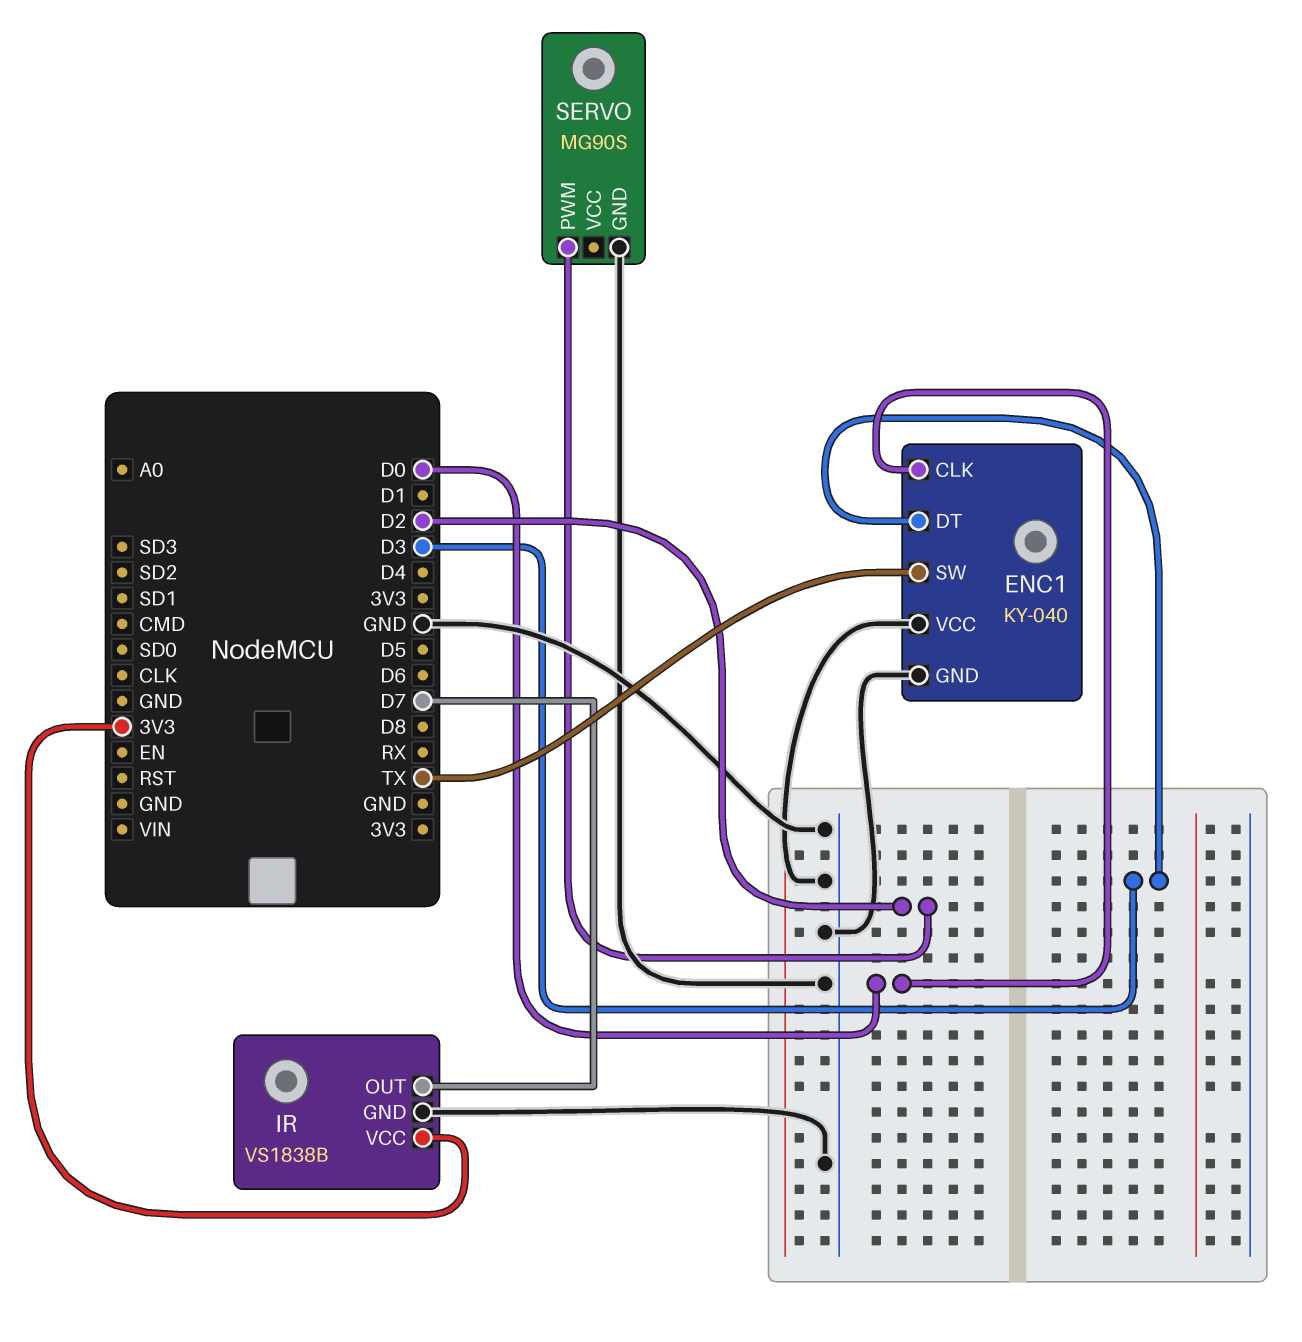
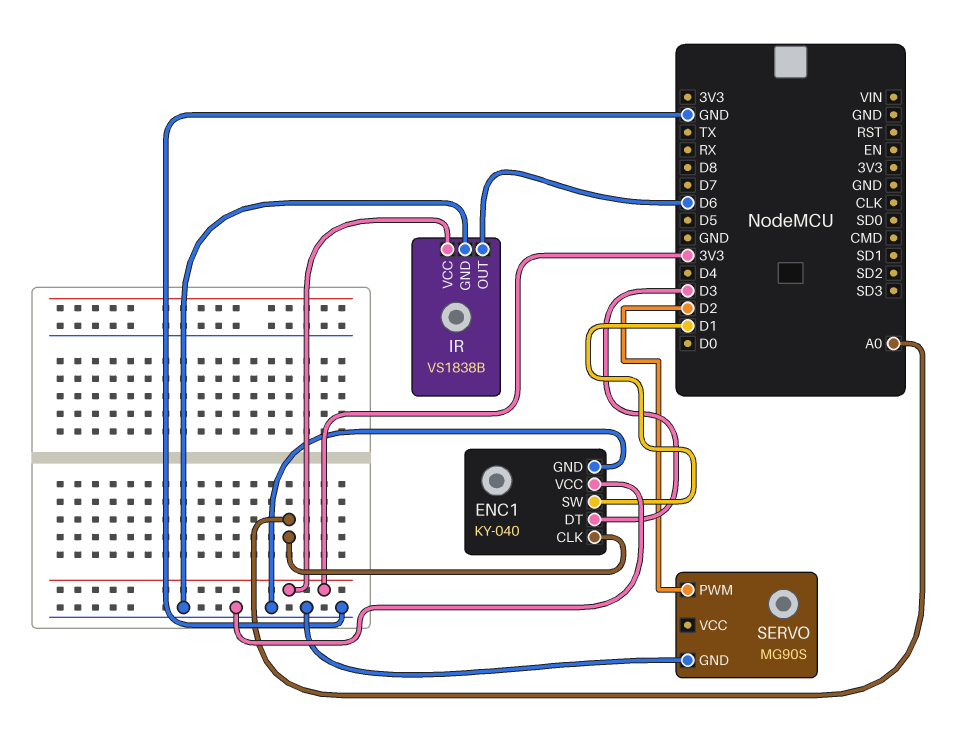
ENC1 pin CLK: D0 -> A0
ENC1 pin SW: TX -> D1
IR pin OUT: D7 -> D6

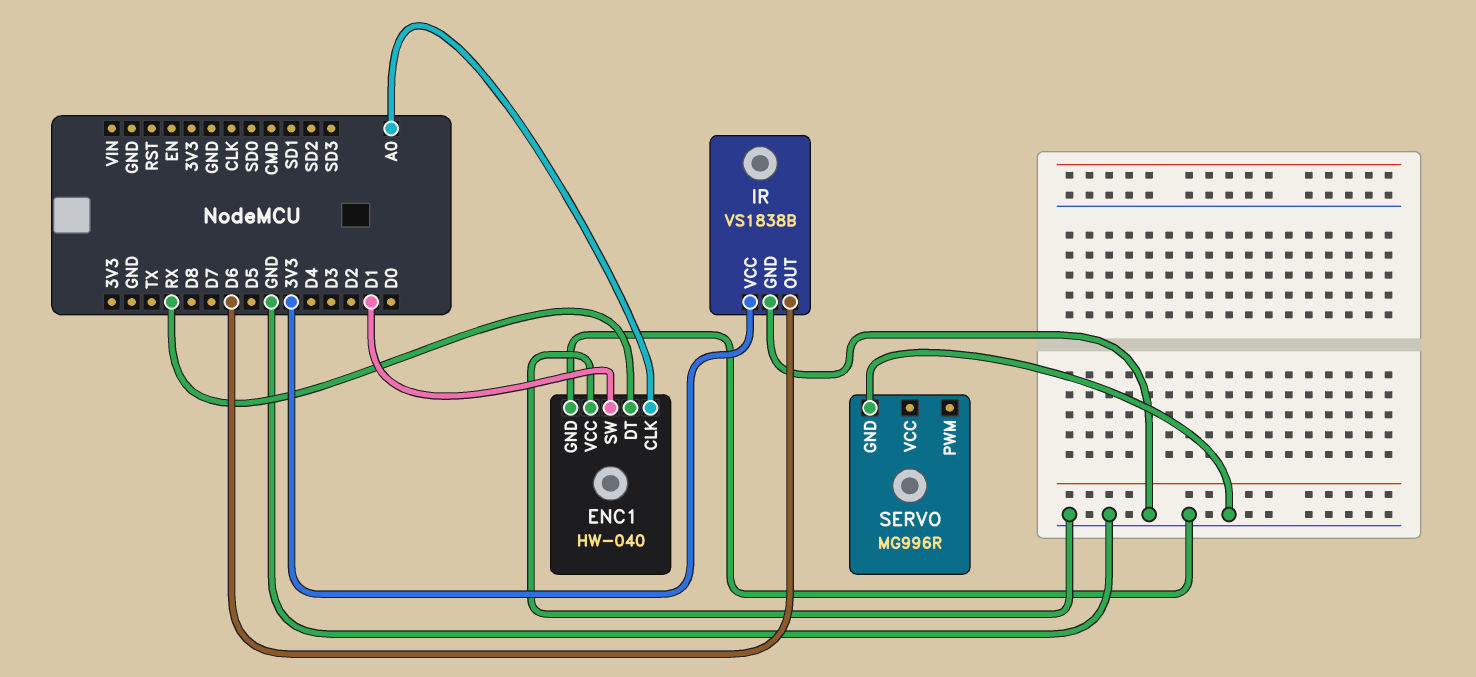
ENC1: KY-040 -> HW-040
ENC1 pin DT: D3 -> RX
SERVO: MG90S -> MG996R
SERVO pin PWM: D2 -> none

